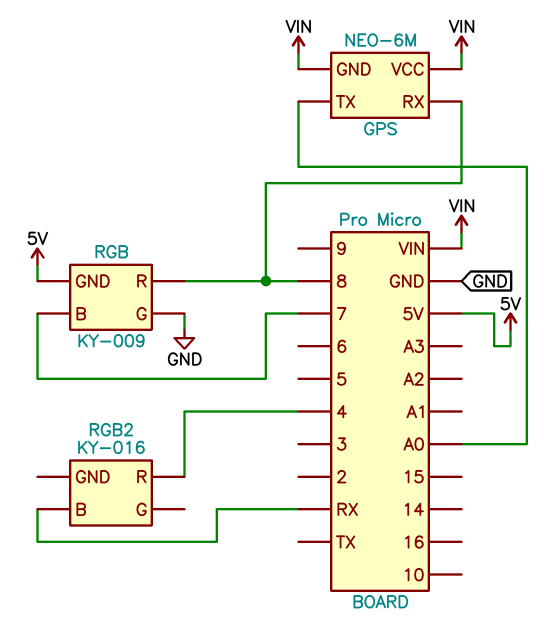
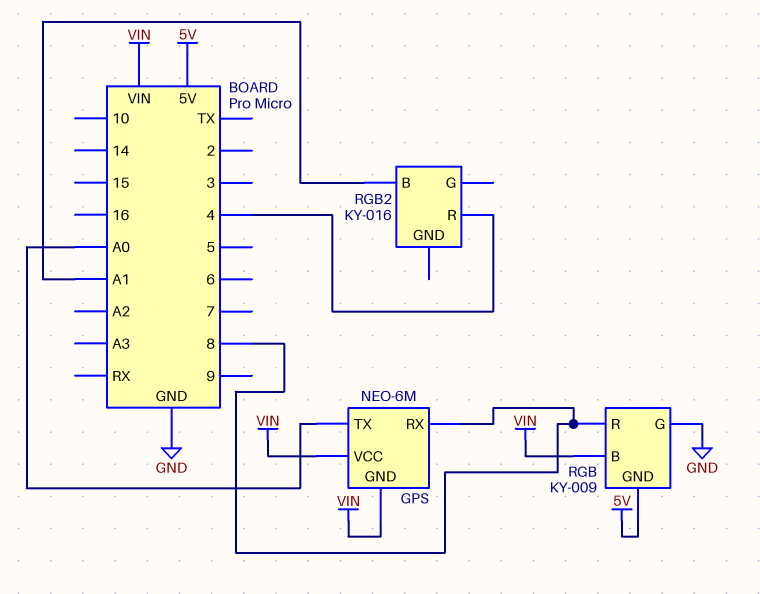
RGB pin B: 7 -> VIN
RGB2 pin B: RX -> A1

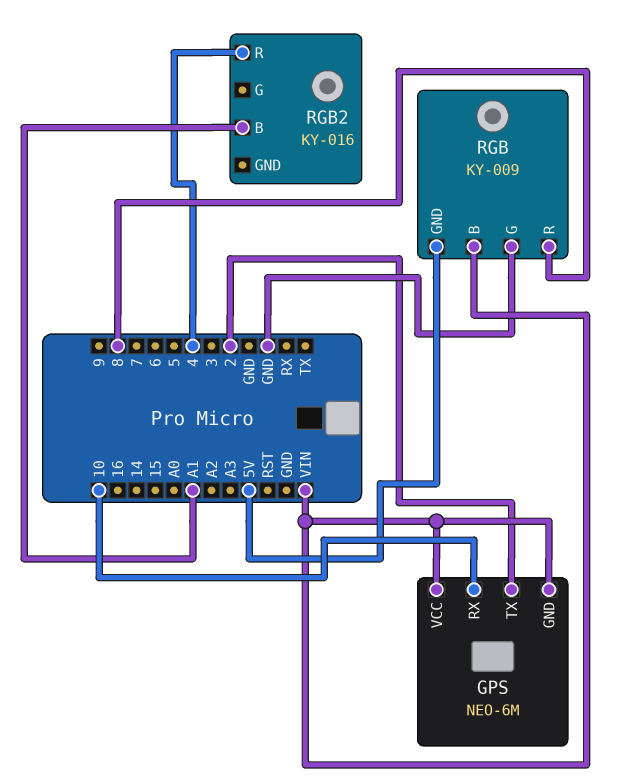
GPS pin RX: 8 -> 10
GPS pin TX: A0 -> 2

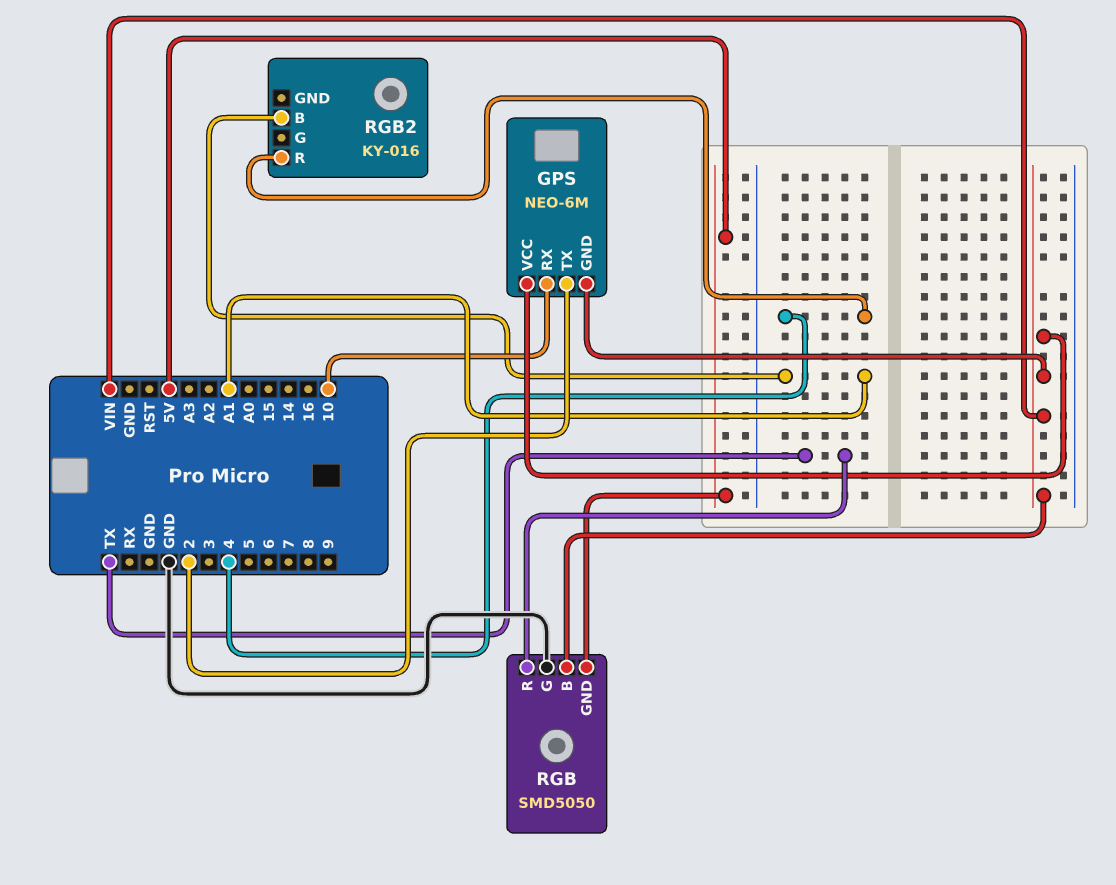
RGB: KY-009 -> SMD5050
RGB pin R: 8 -> TX

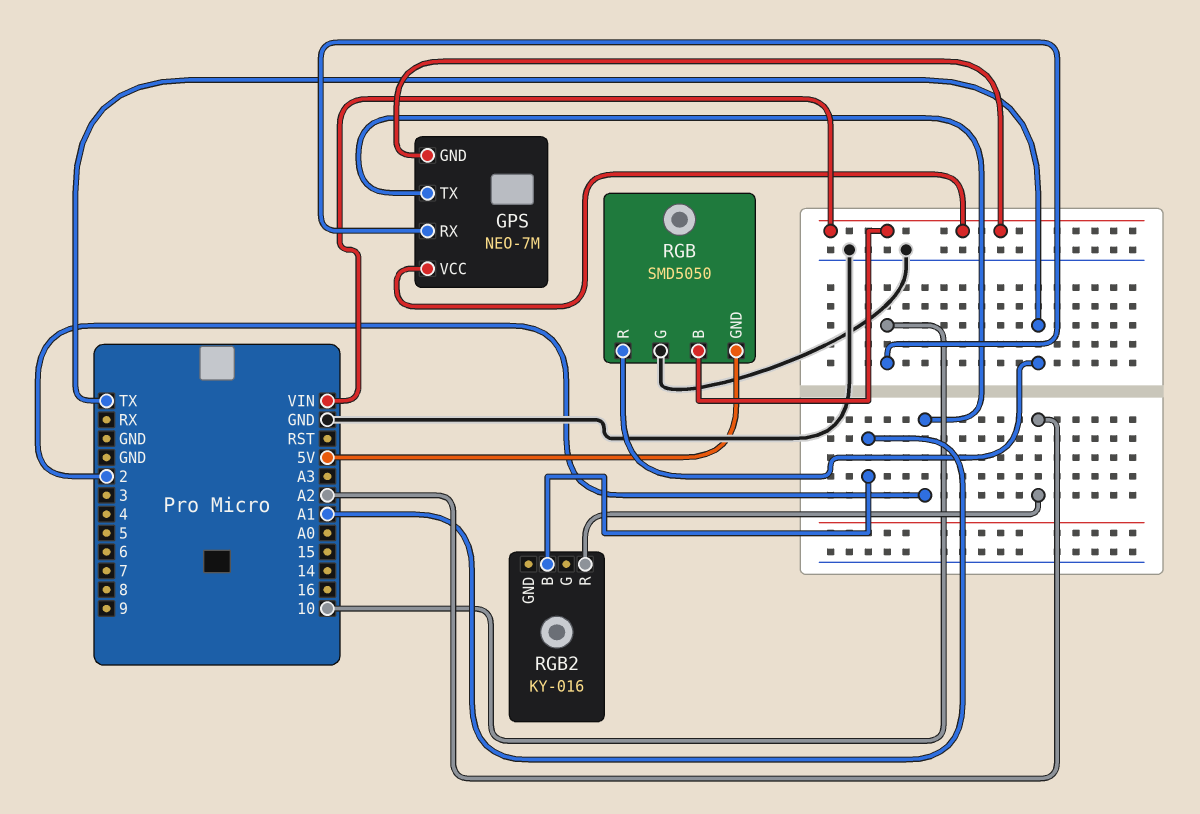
GPS: NEO-6M -> NEO-7M
RGB2 pin R: 4 -> A2

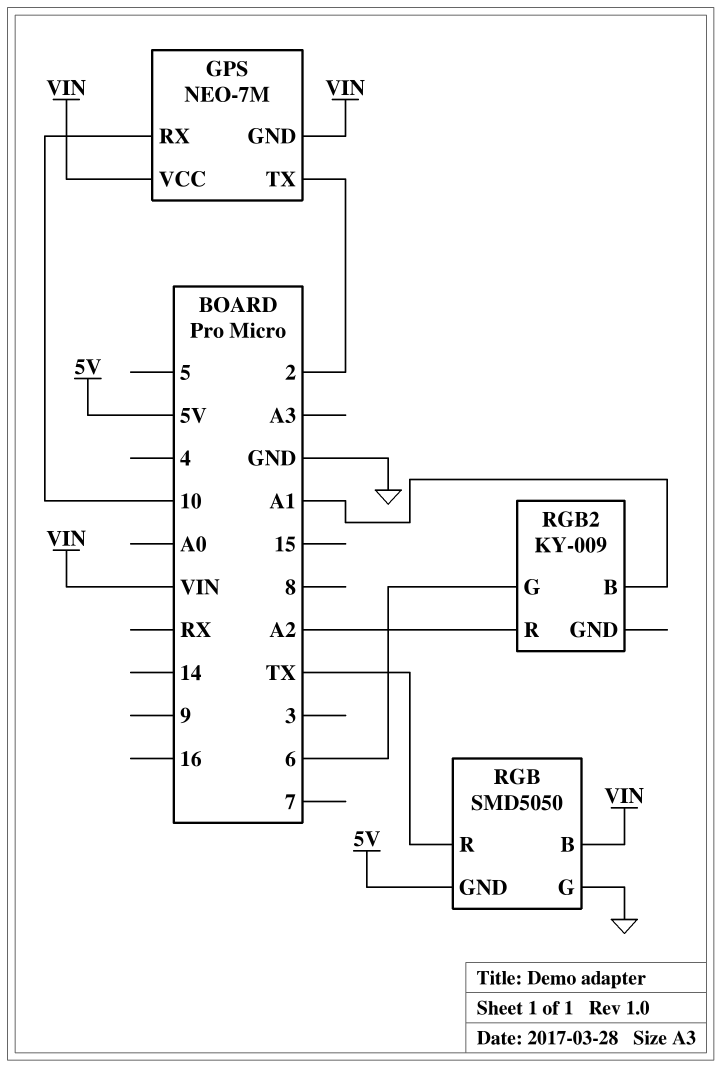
RGB2: KY-016 -> KY-009
RGB2 pin G: none -> 6

